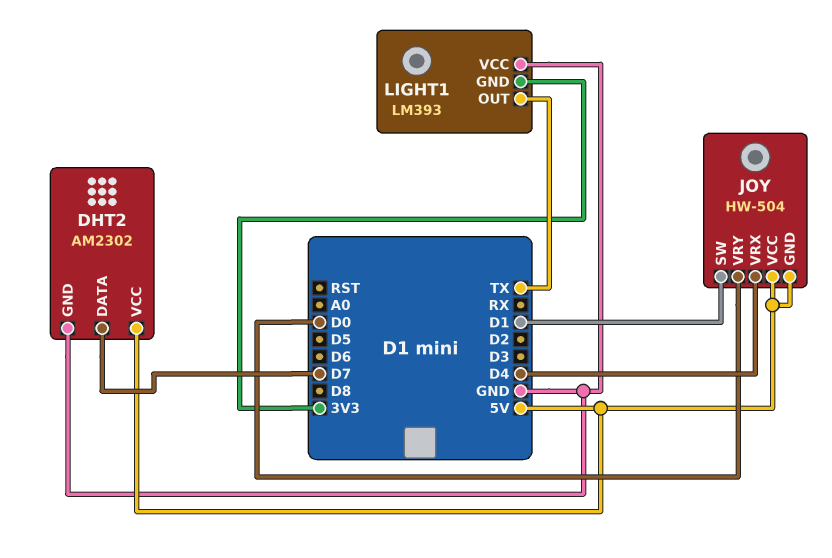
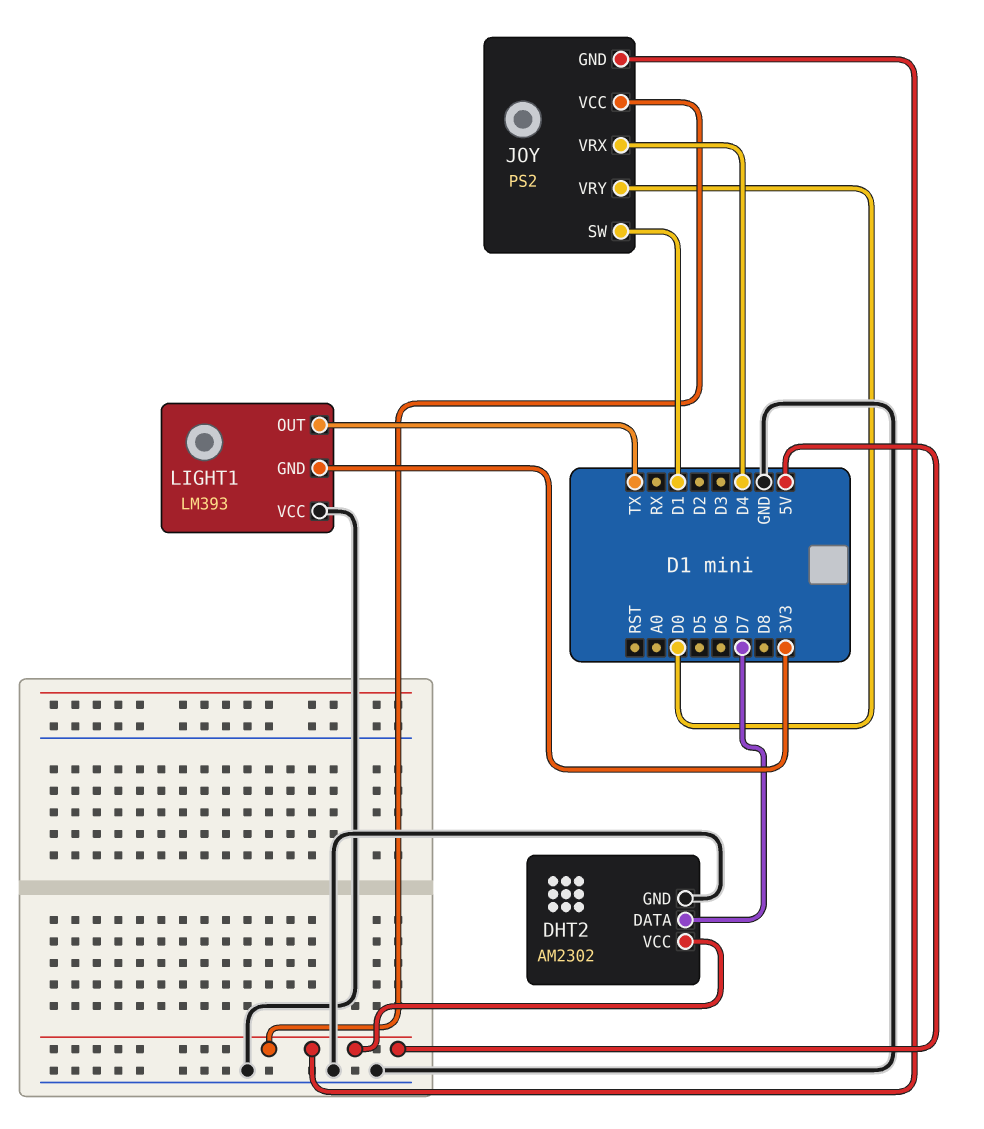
JOY: HW-504 -> PS2

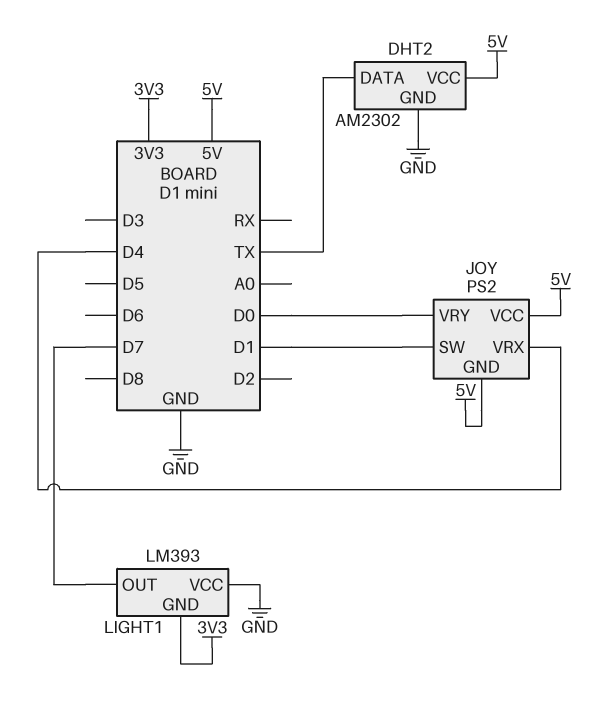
DHT2 pin DATA: D7 -> TX
LIGHT1 pin OUT: TX -> D7

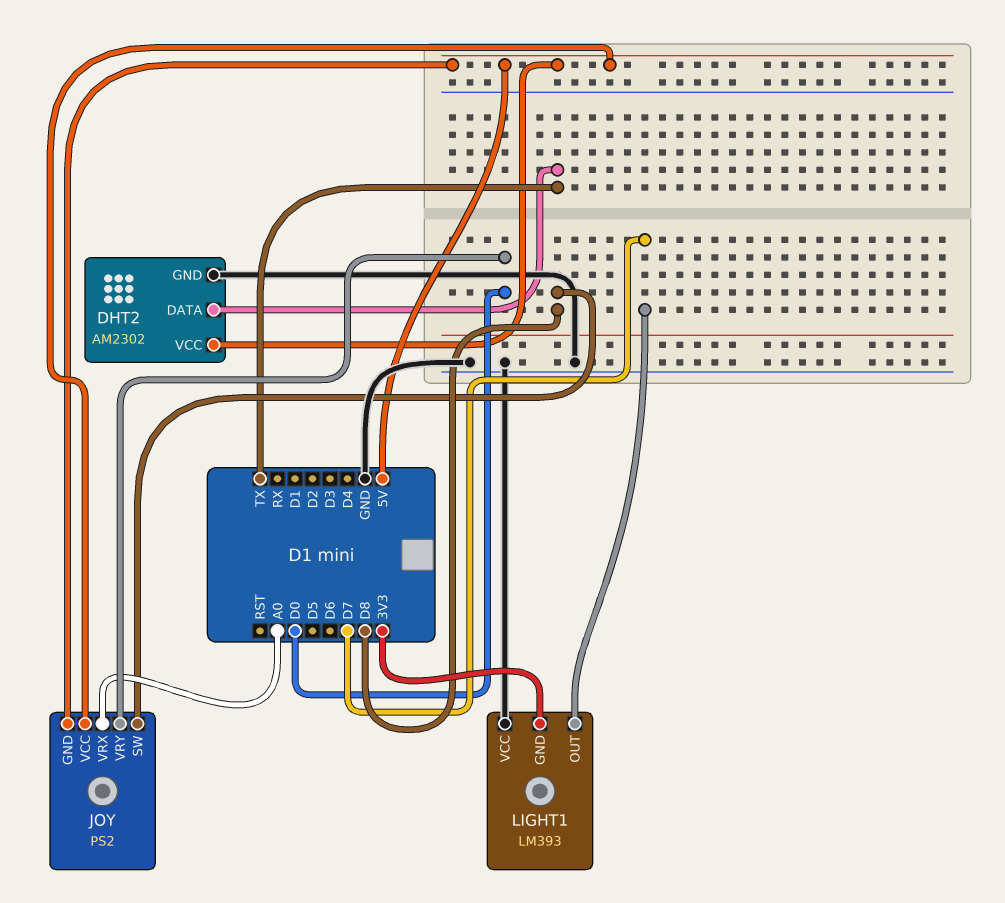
JOY pin SW: D1 -> D8
JOY pin VRX: D4 -> A0

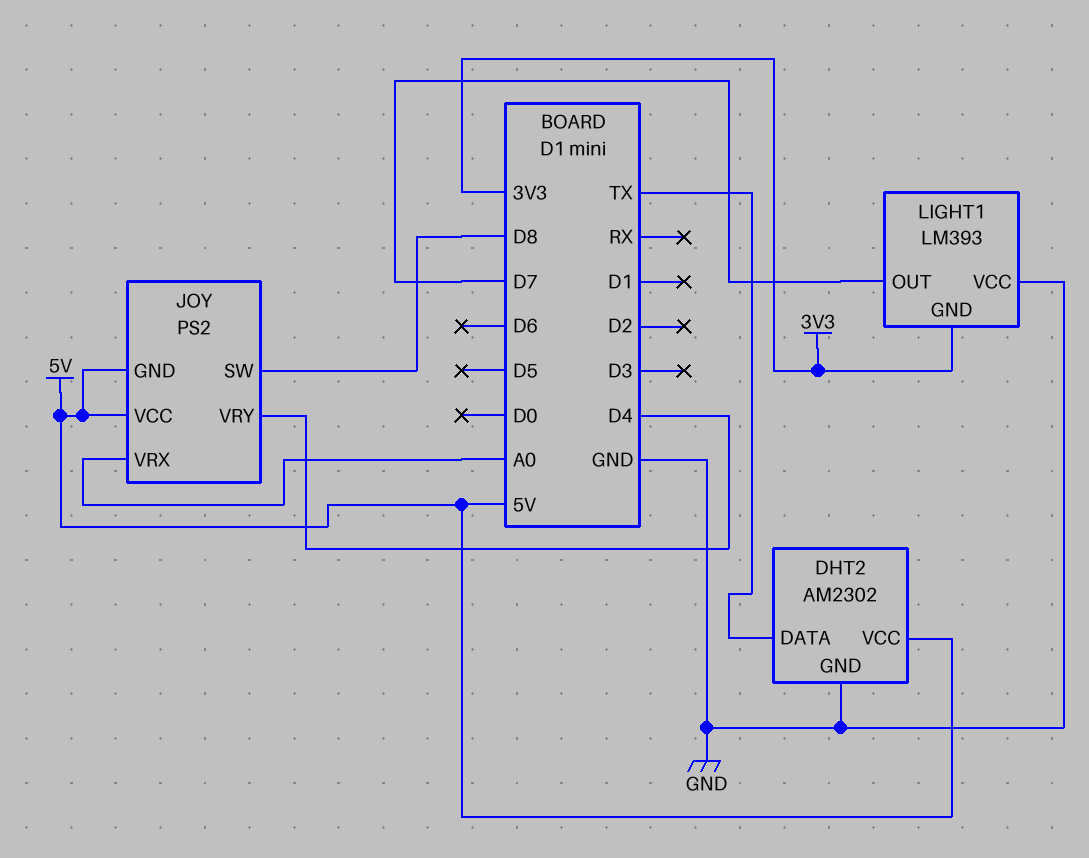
JOY pin VRY: D0 -> D4

